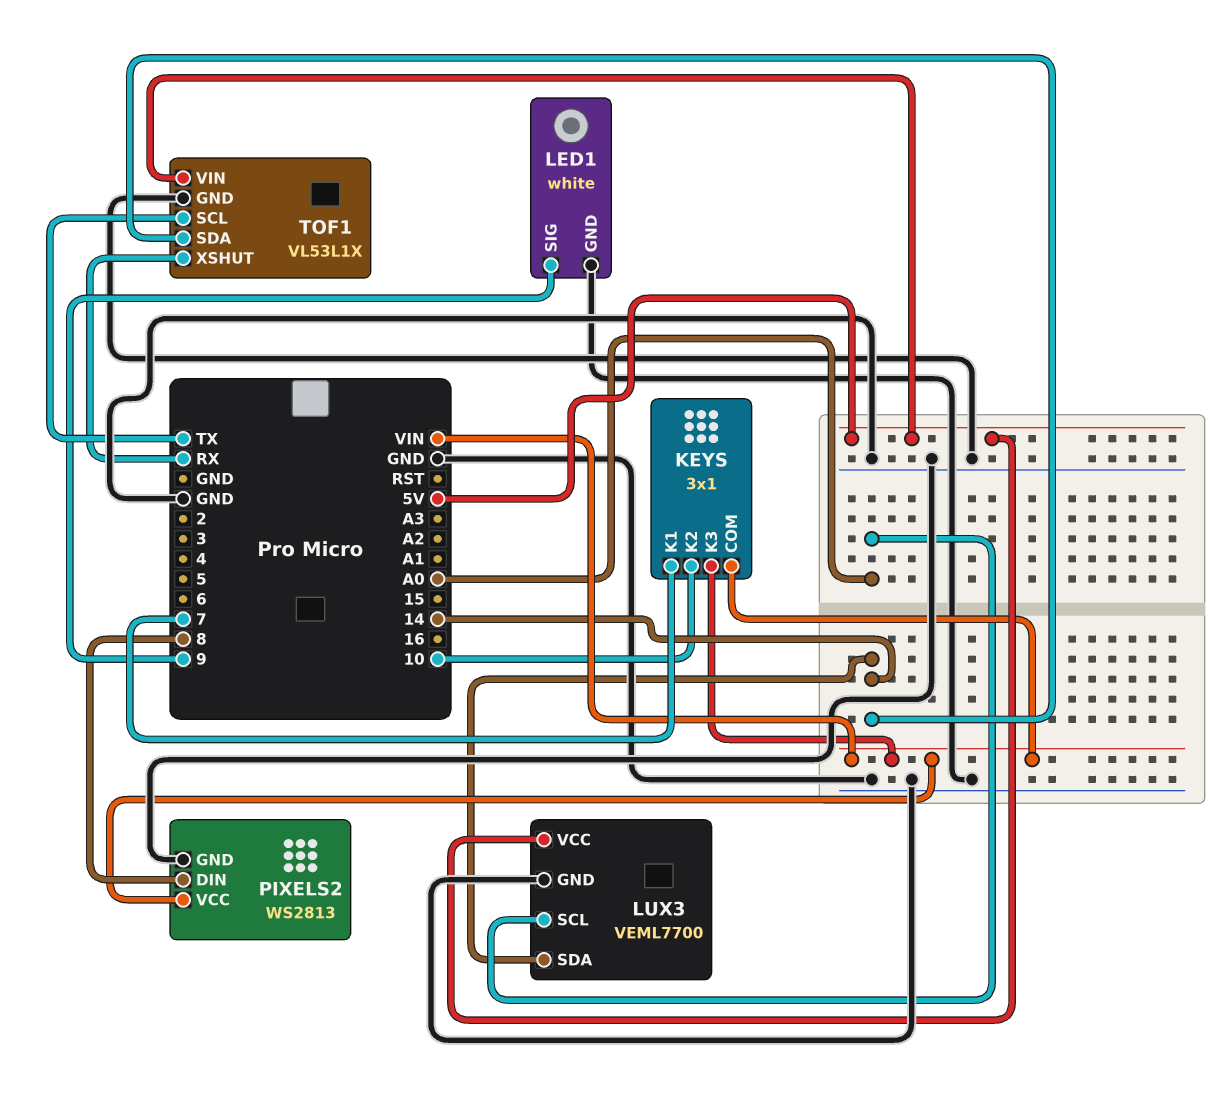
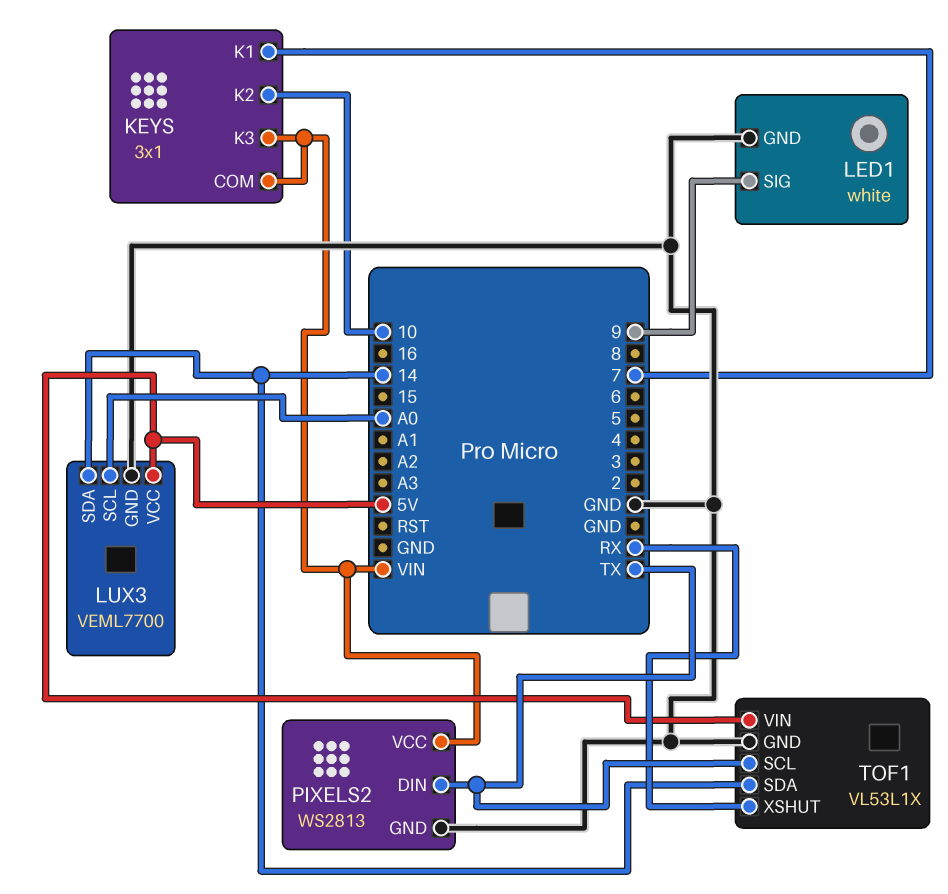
PIXELS2 pin DIN: 8 -> TX

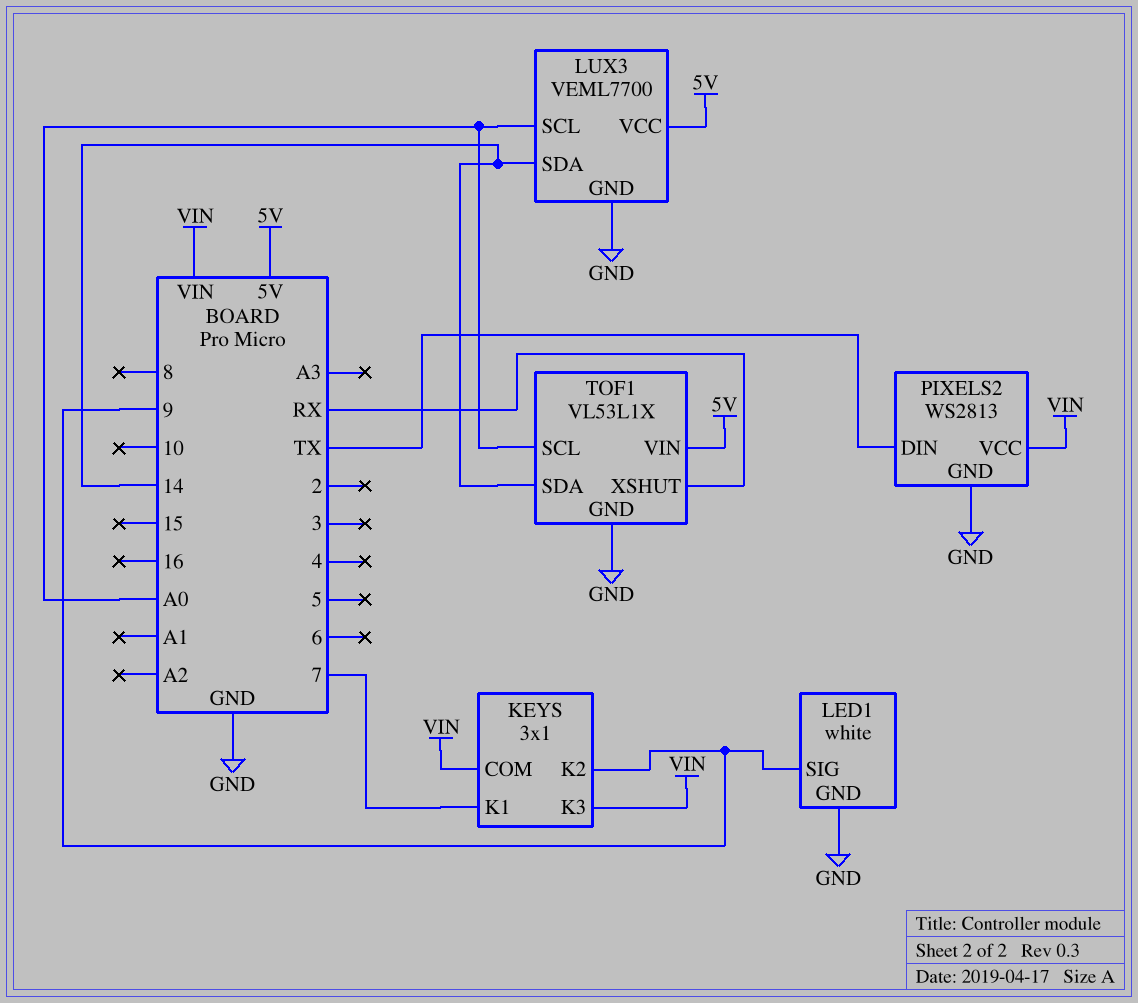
KEYS pin K2: 10 -> 9
TOF1 pin SCL: TX -> A0

